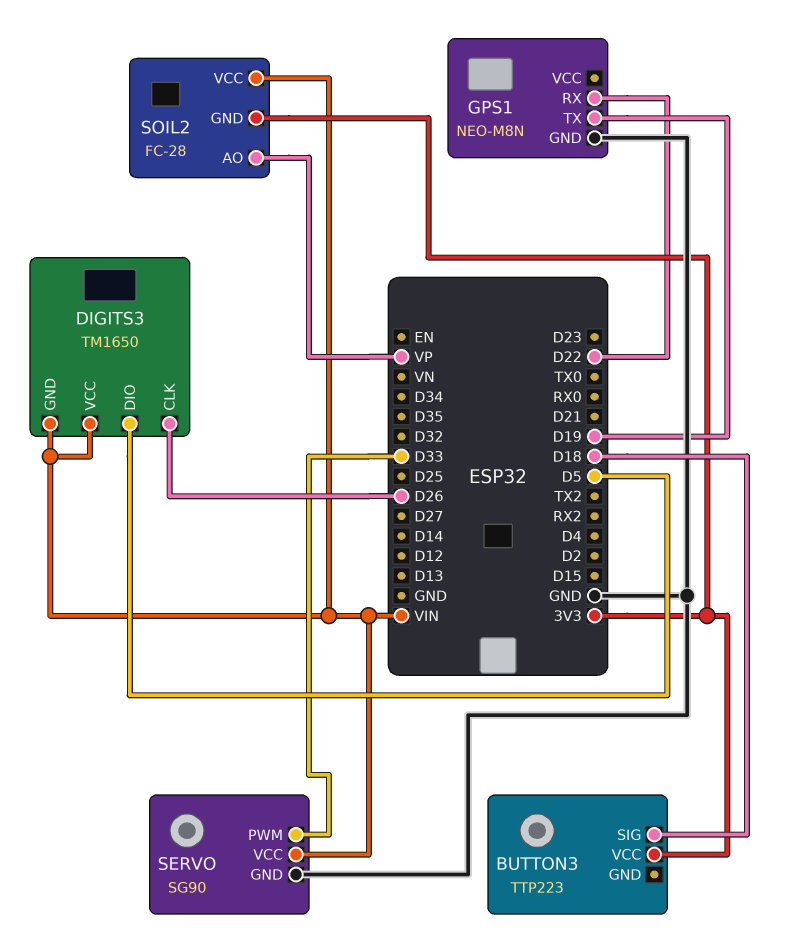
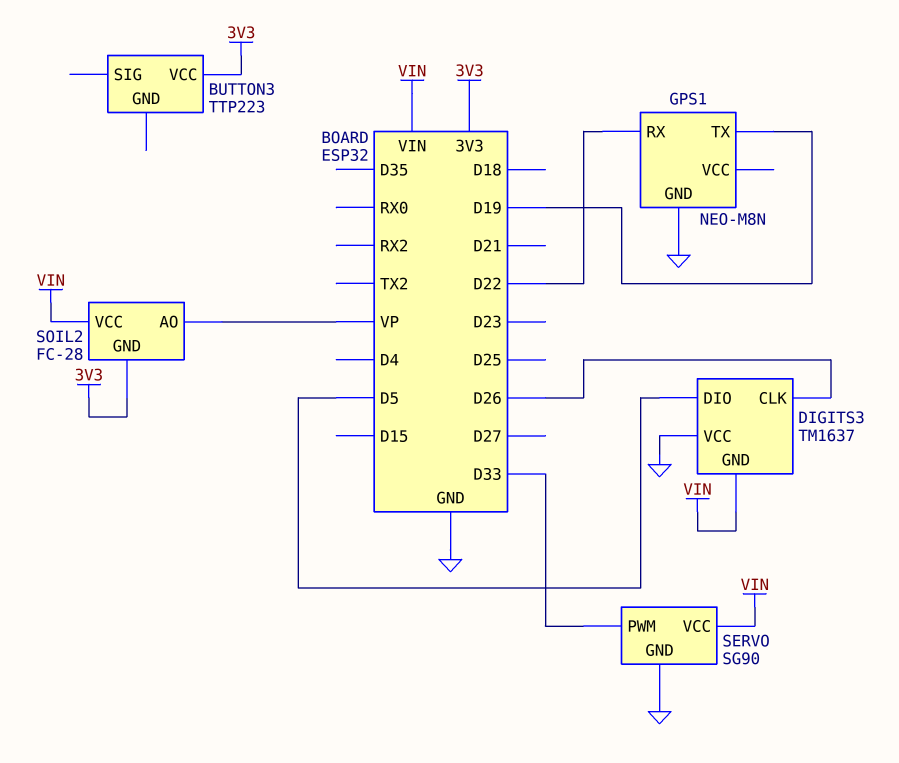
BUTTON3 pin SIG: D18 -> none
DIGITS3: TM1650 -> TM1637
DIGITS3 pin VCC: VIN -> GND

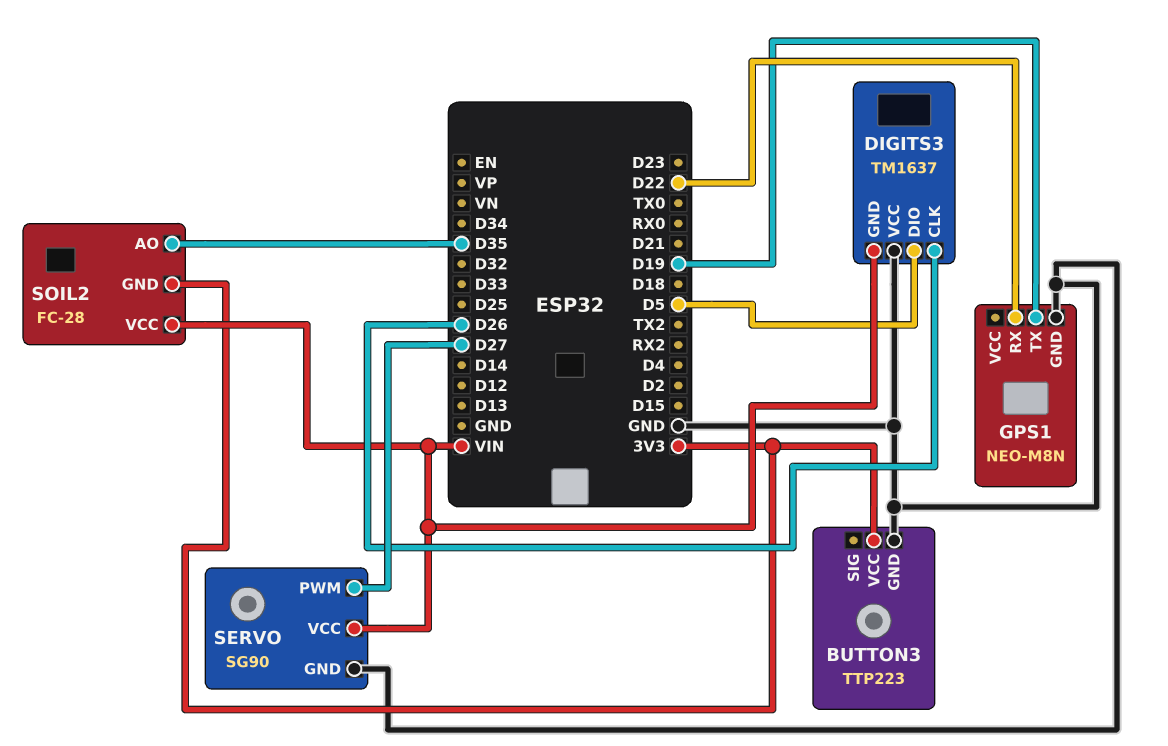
BUTTON3 pin GND: none -> GND
SERVO pin PWM: D33 -> D27
SOIL2 pin AO: VP -> D35

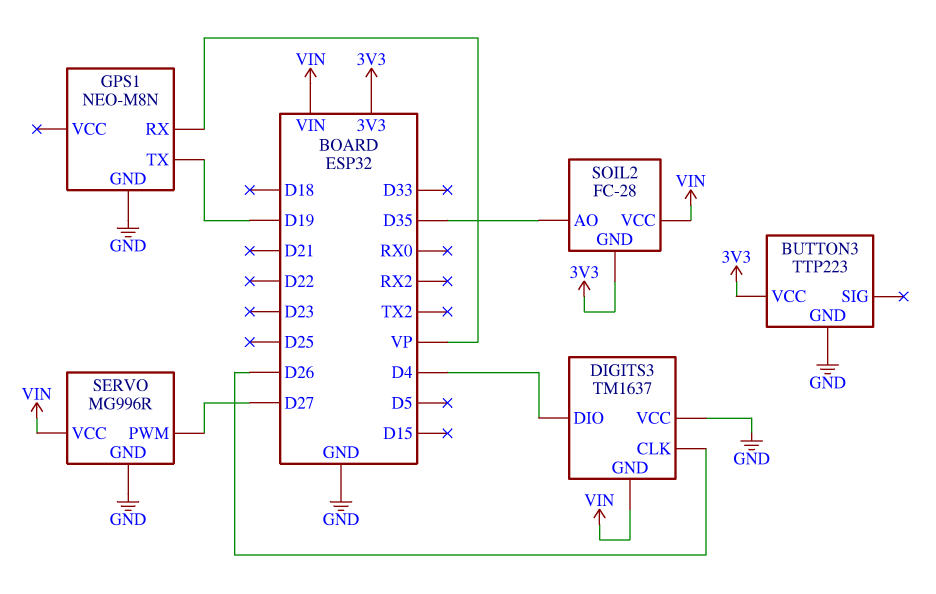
DIGITS3 pin DIO: D5 -> D4
GPS1 pin RX: D22 -> VP
SERVO: SG90 -> MG996R

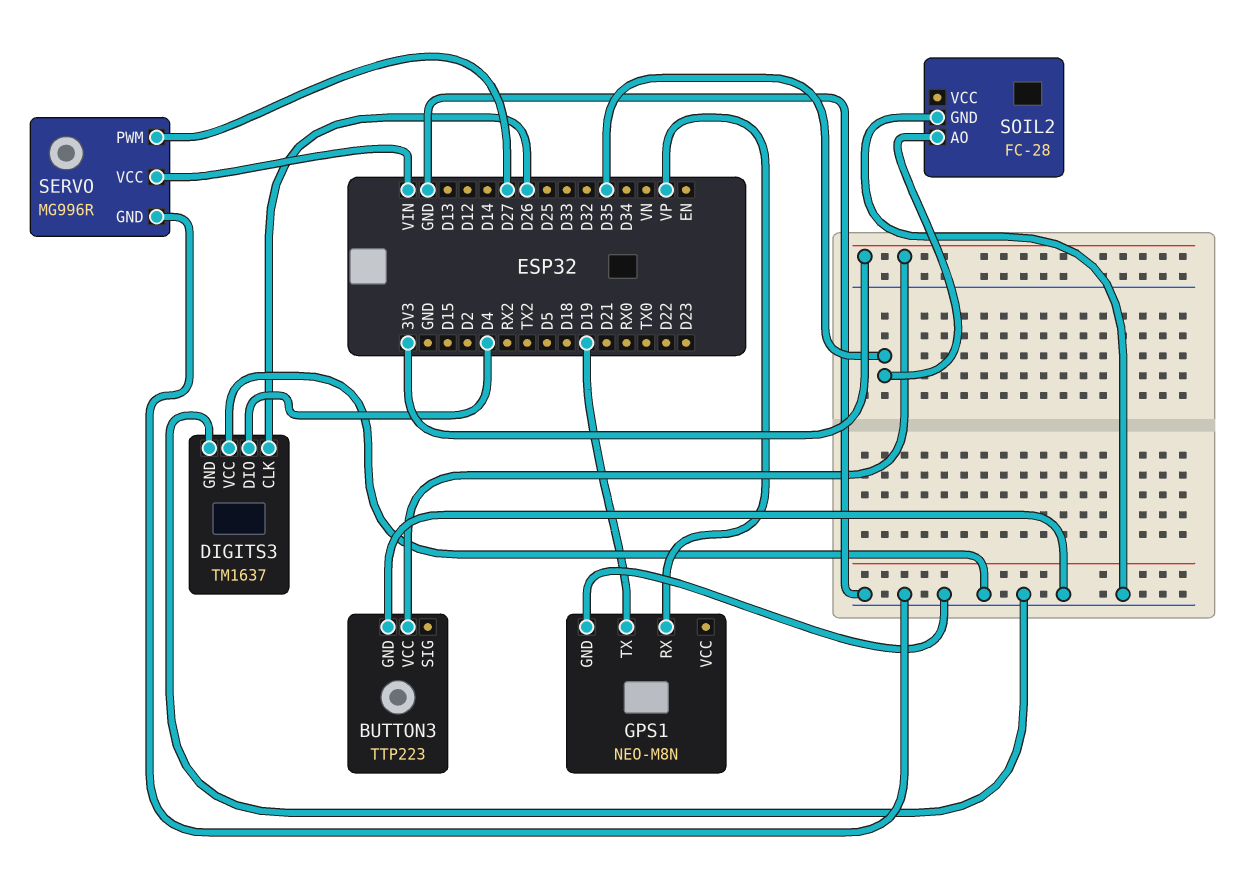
DIGITS3 pin GND: VIN -> GND
SOIL2 pin GND: 3V3 -> GND
SOIL2 pin VCC: VIN -> none

